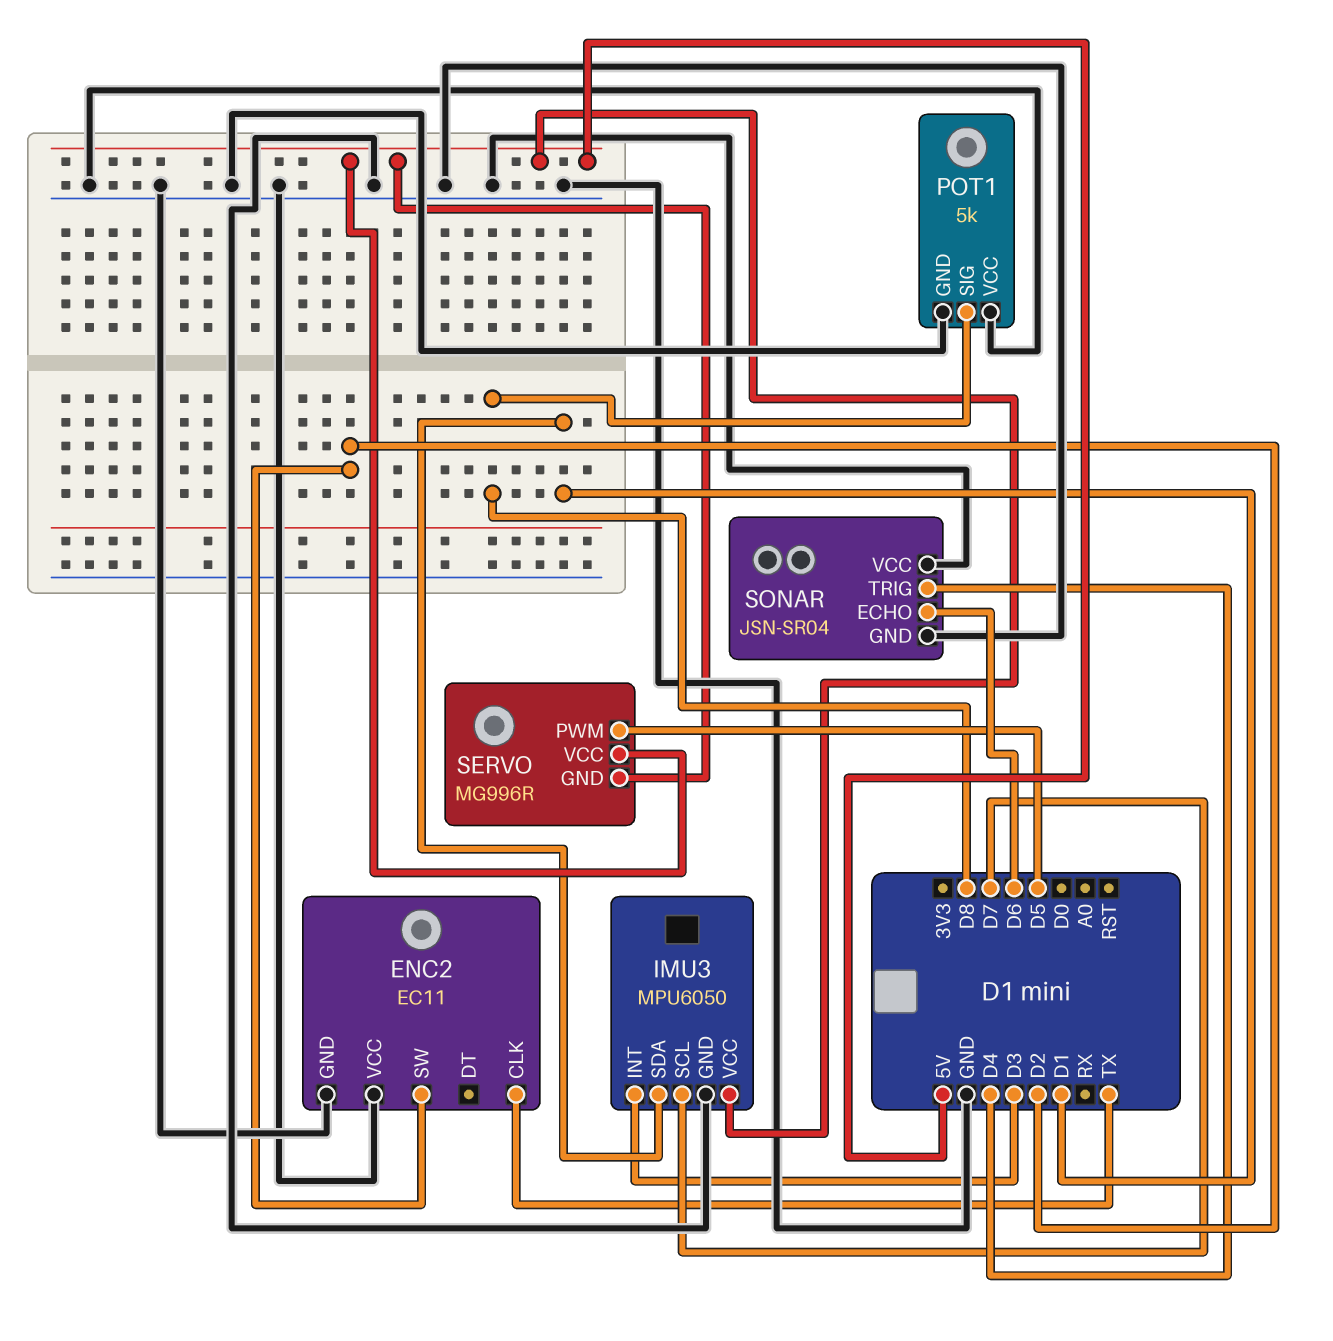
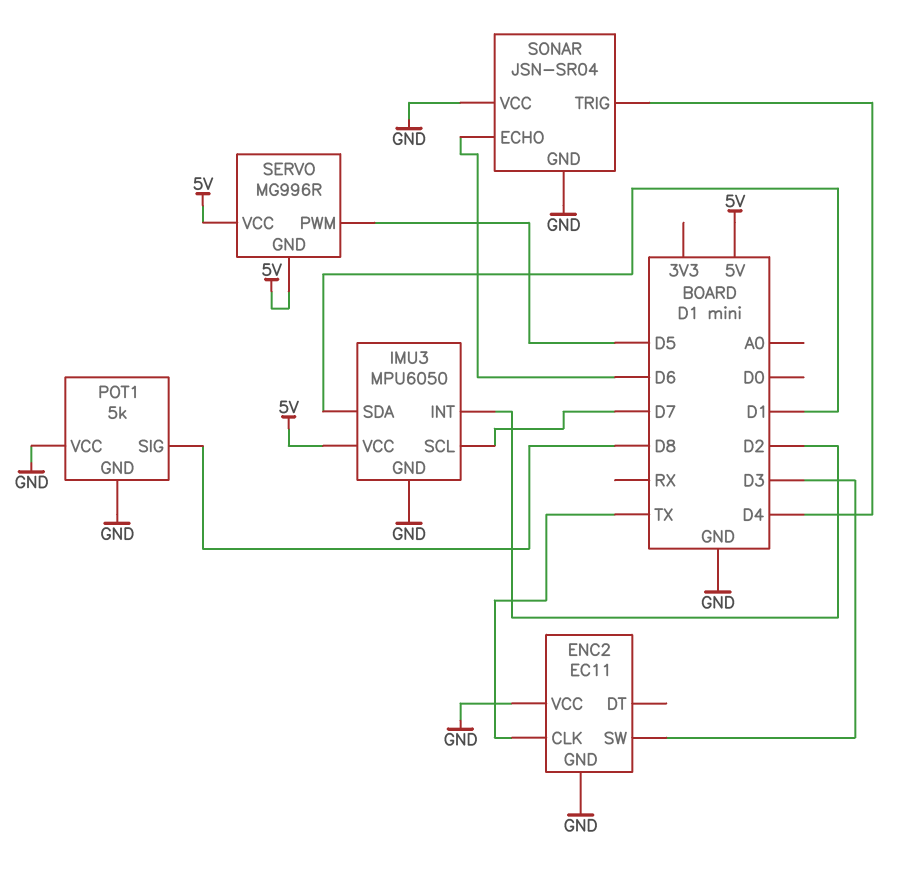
ENC2 pin SW: D2 -> D3
IMU3 pin INT: D3 -> D2

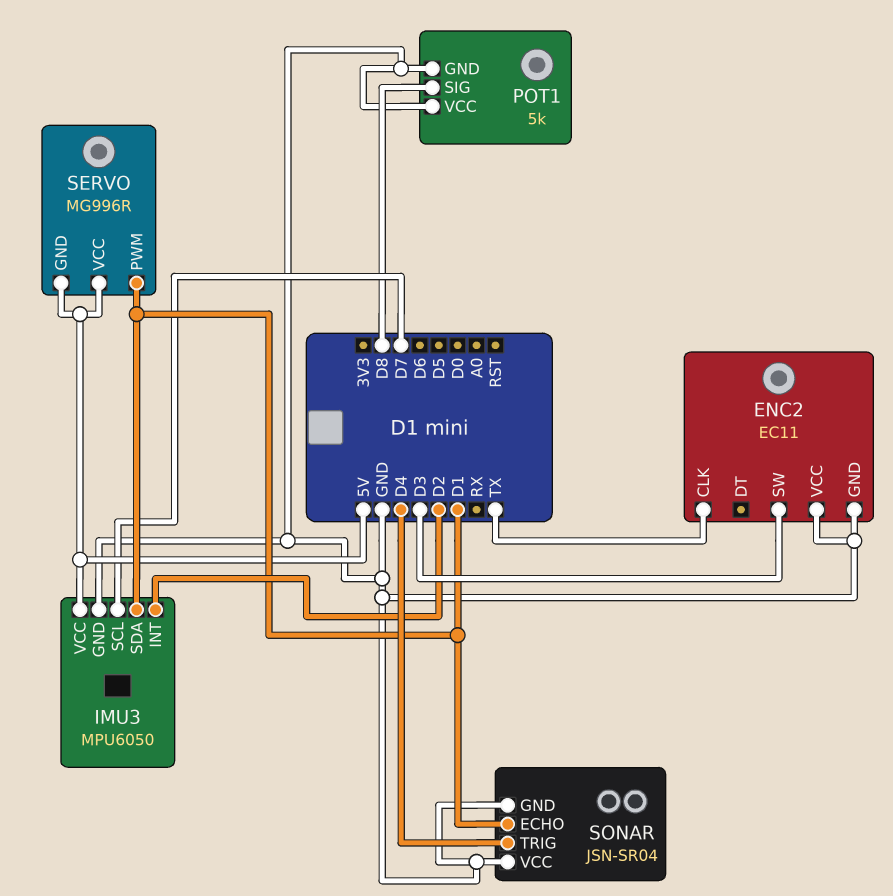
SERVO pin PWM: D5 -> D1
SONAR pin ECHO: D6 -> D1

